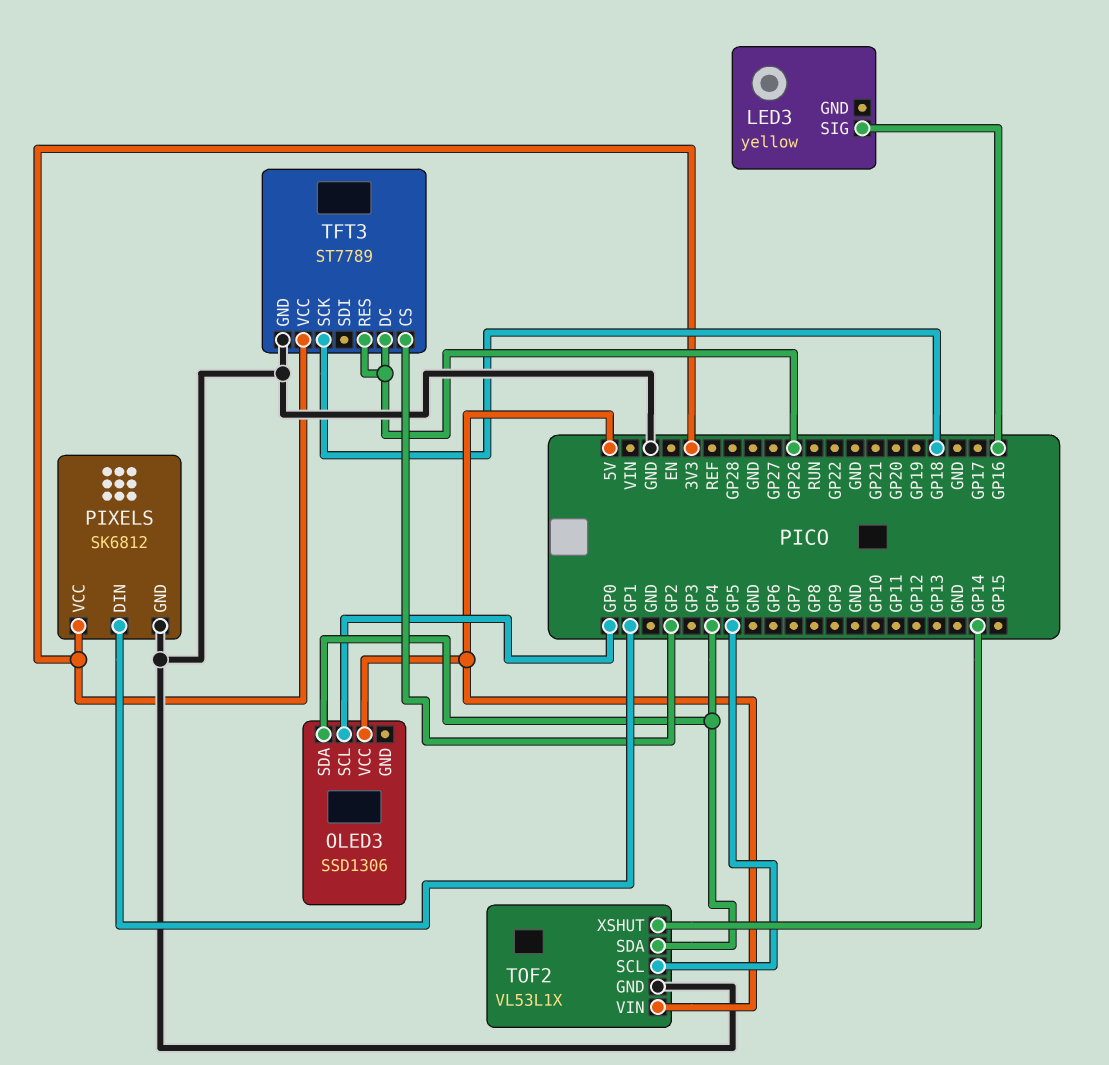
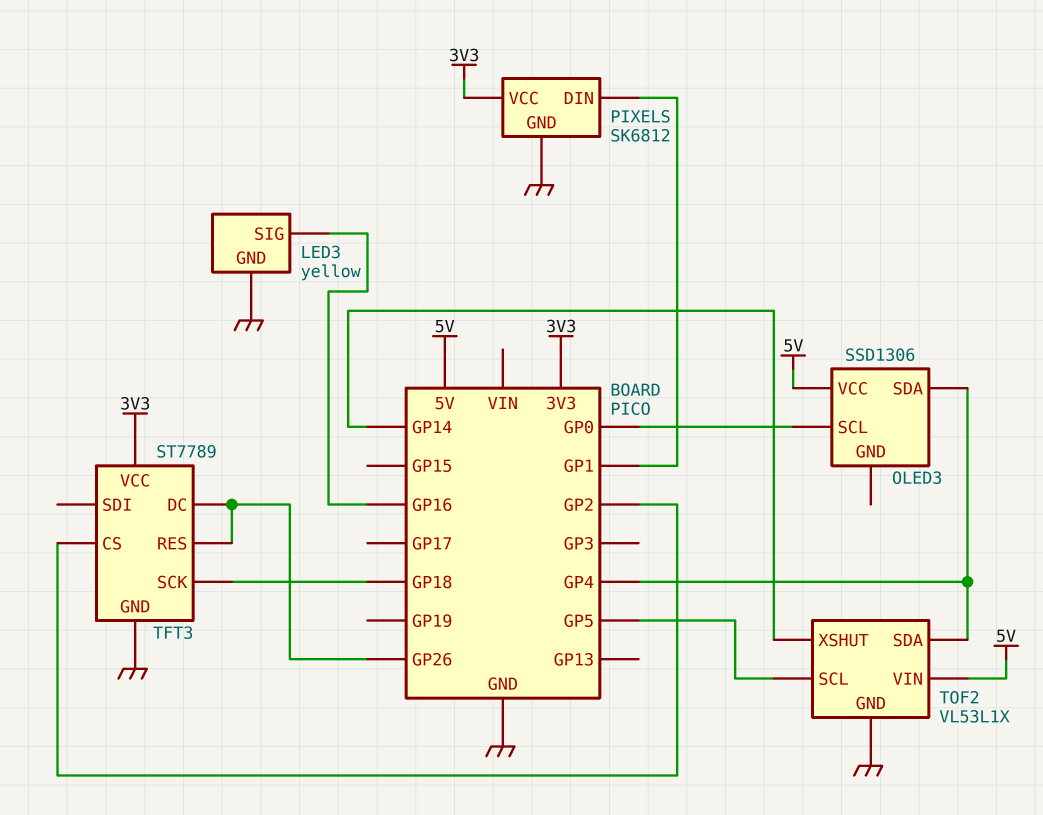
LED3 pin GND: none -> GND

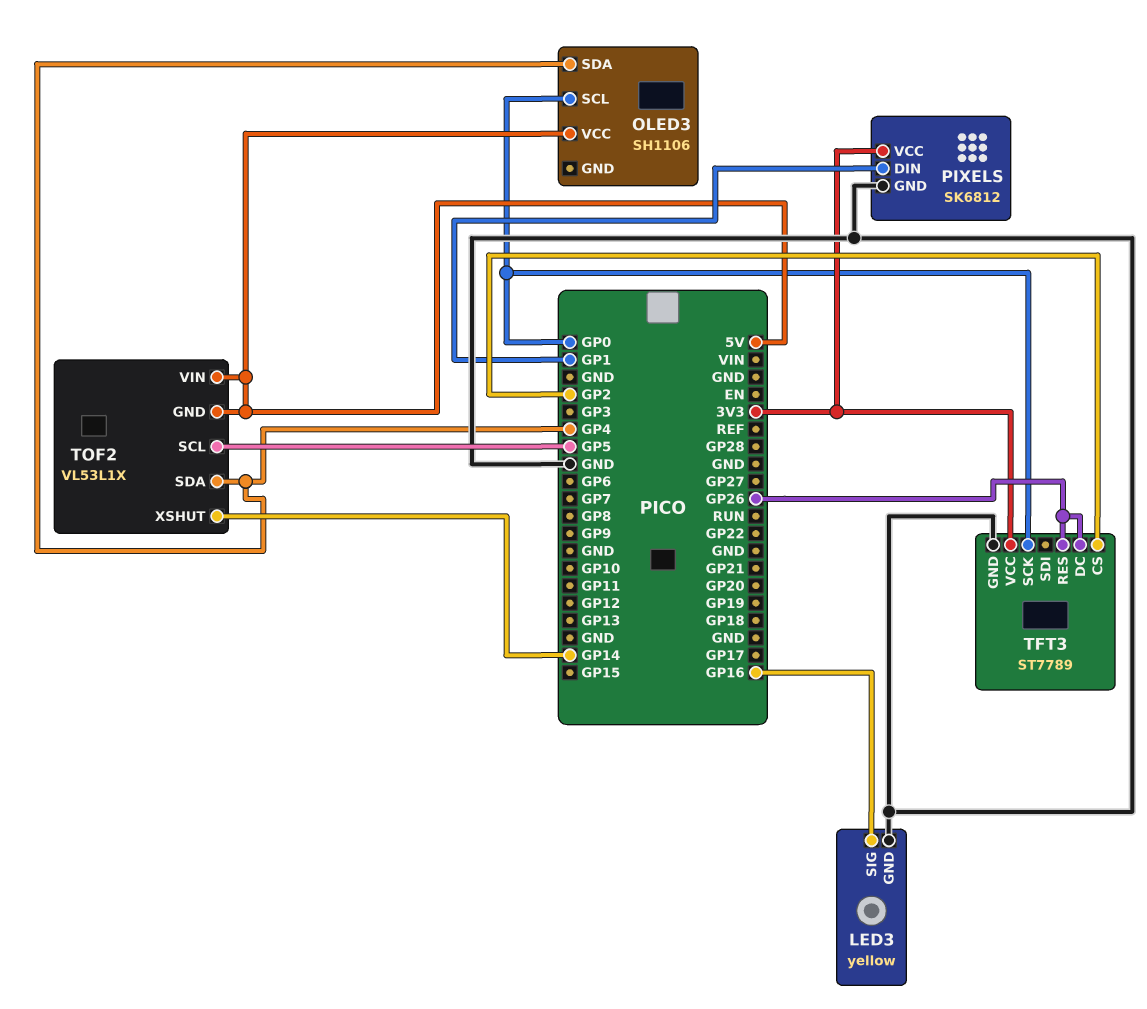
OLED3: SSD1306 -> SH1106
TFT3 pin SCK: GP18 -> GP0
TOF2 pin GND: GND -> 5V

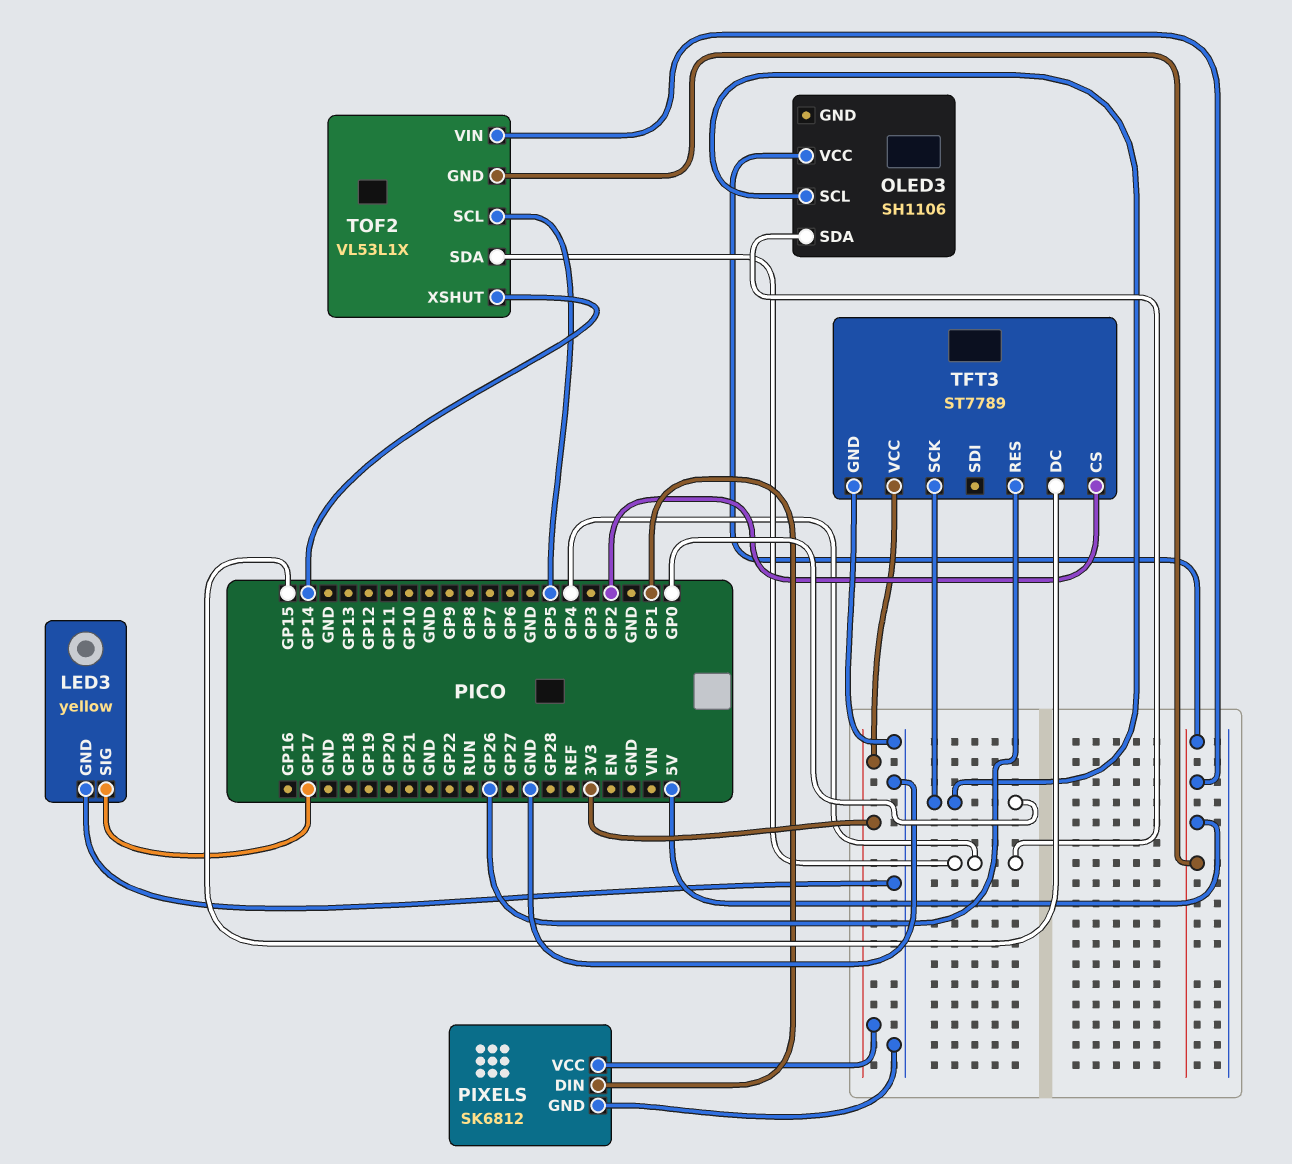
LED3 pin SIG: GP16 -> GP17
TFT3 pin DC: GP26 -> GP15

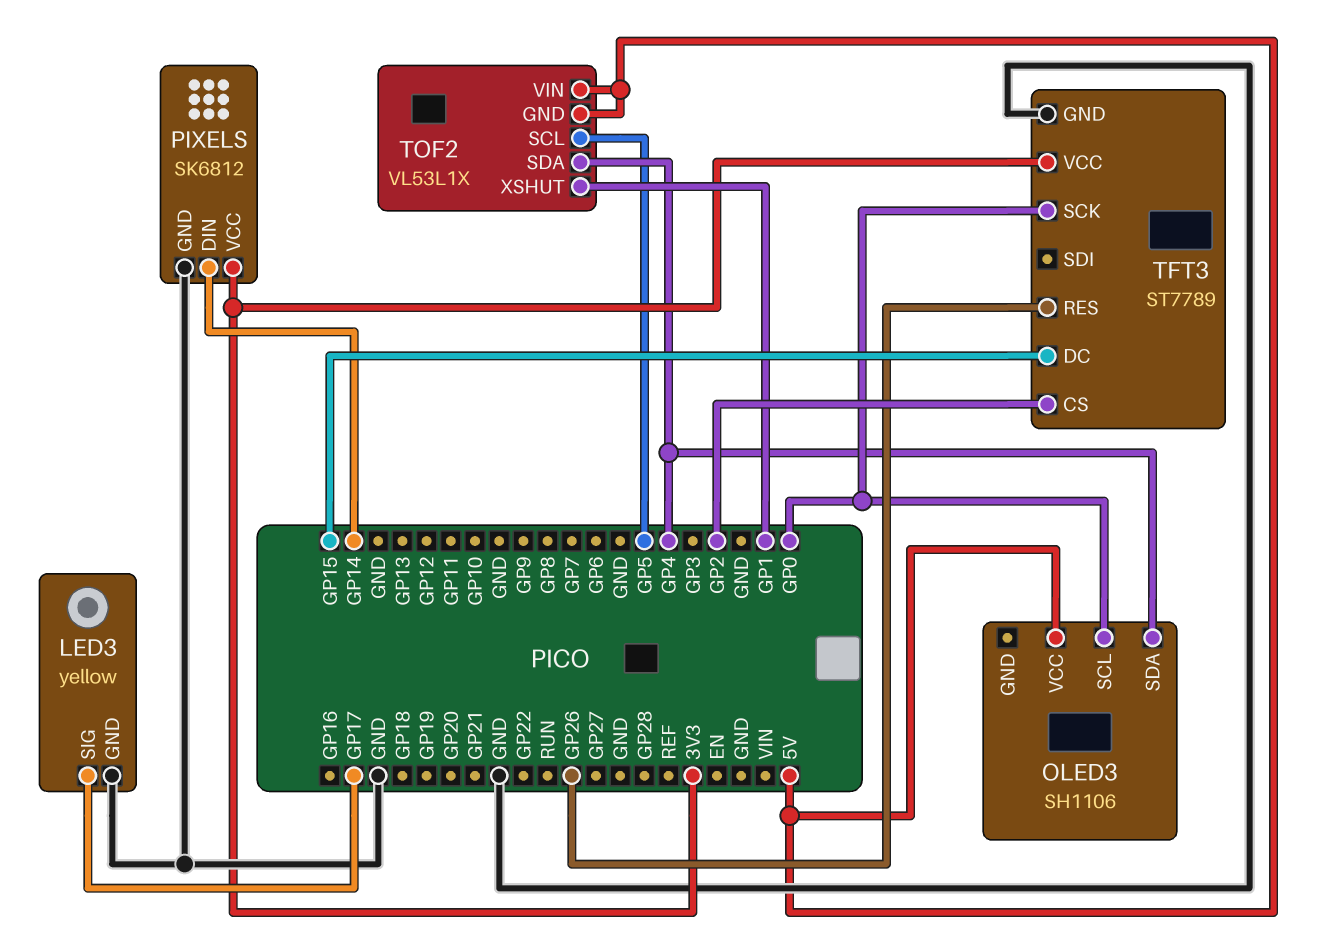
PIXELS pin DIN: GP1 -> GP14
TOF2 pin XSHUT: GP14 -> GP1

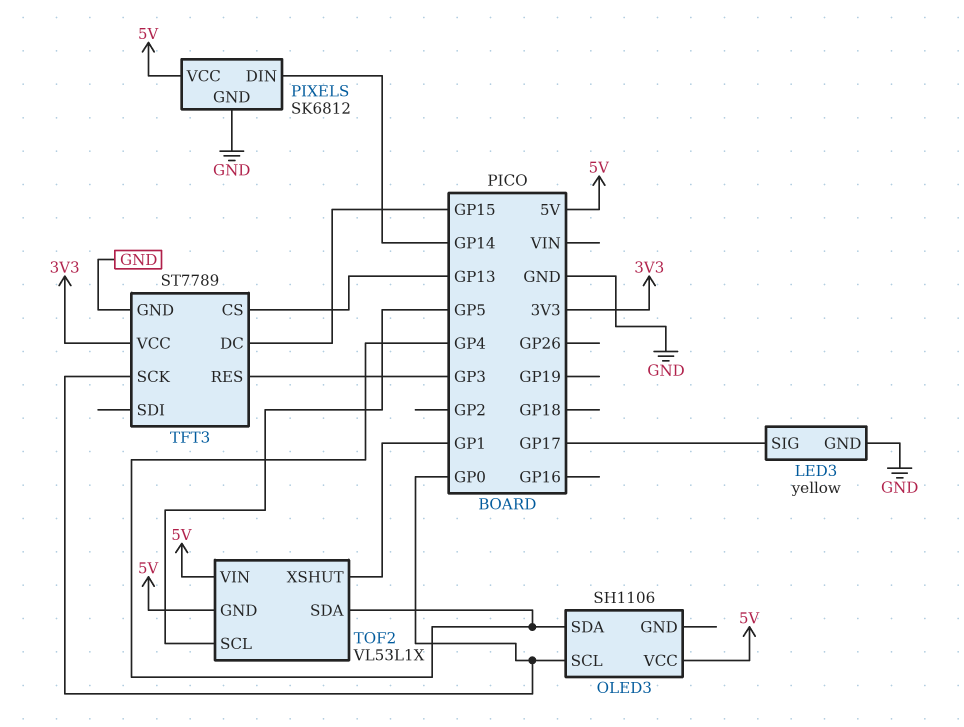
PIXELS pin VCC: 3V3 -> 5V
TFT3 pin CS: GP2 -> GP13
TFT3 pin RES: GP26 -> GP3

